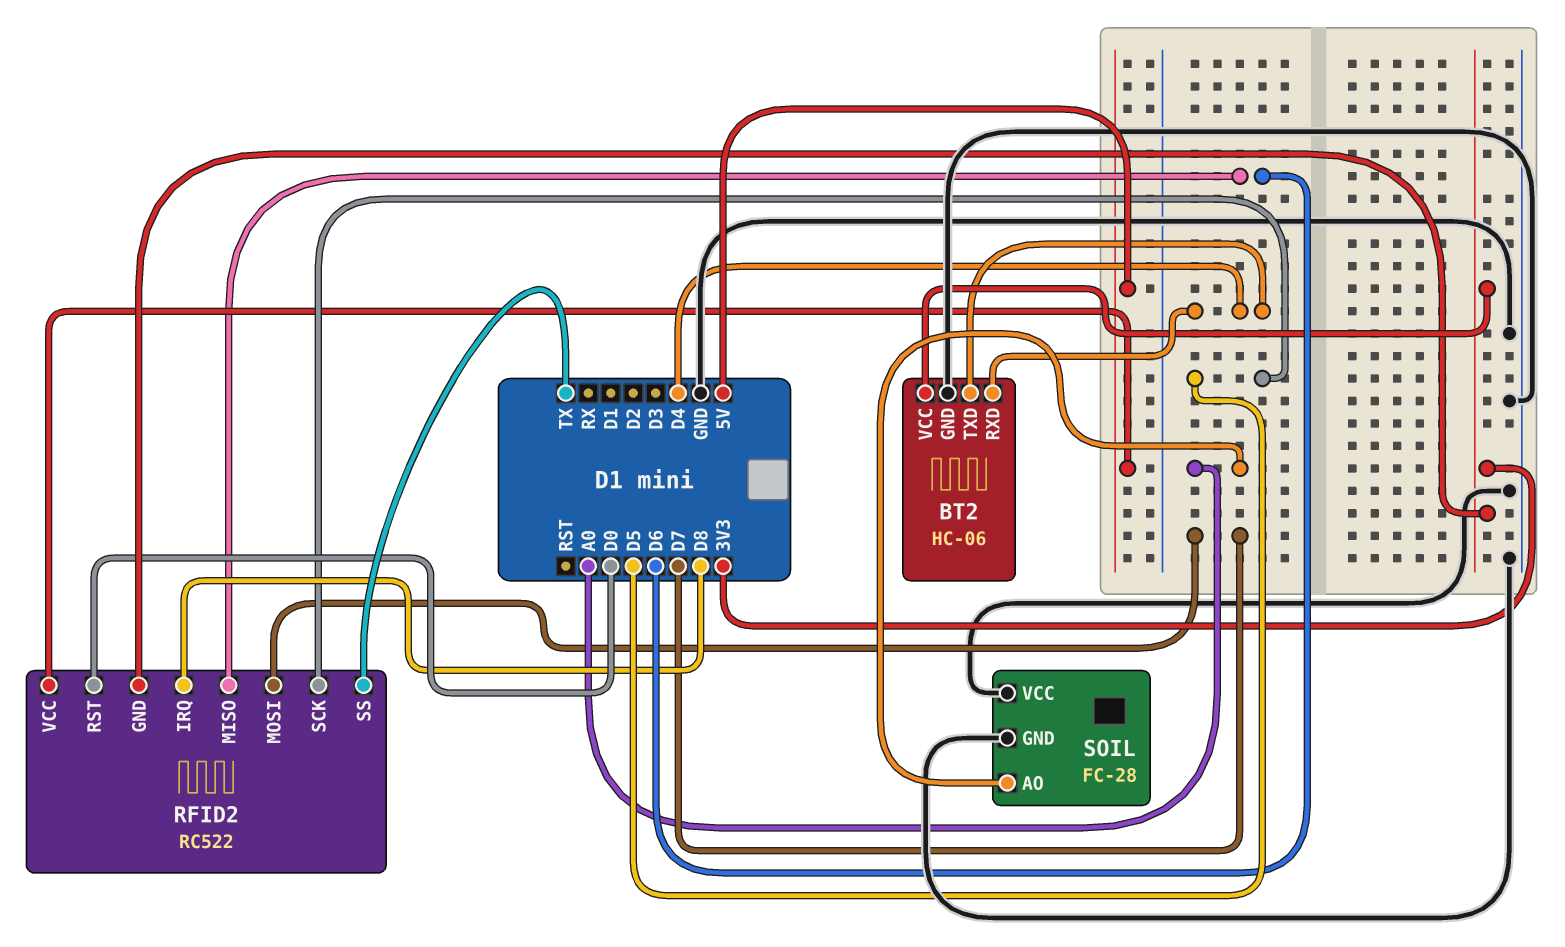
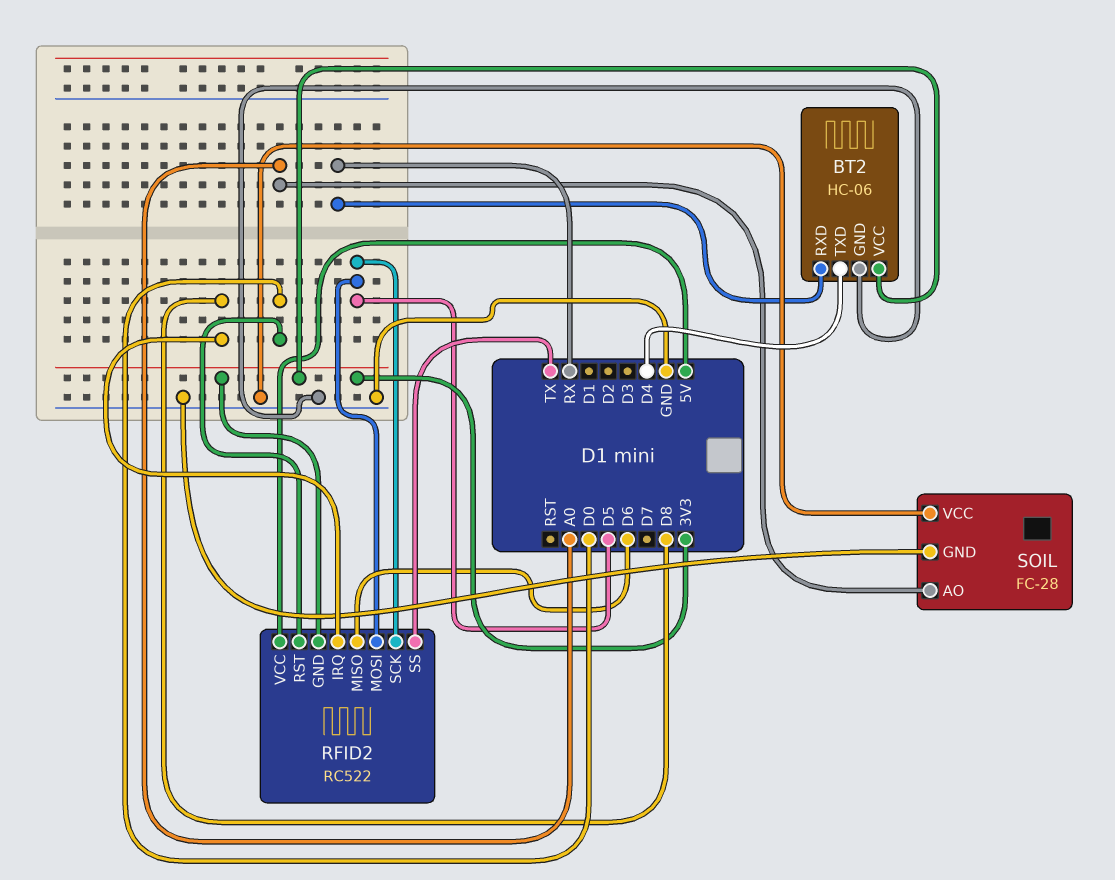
BT2 pin RXD: D4 -> RX
RFID2 pin MOSI: D7 -> D5

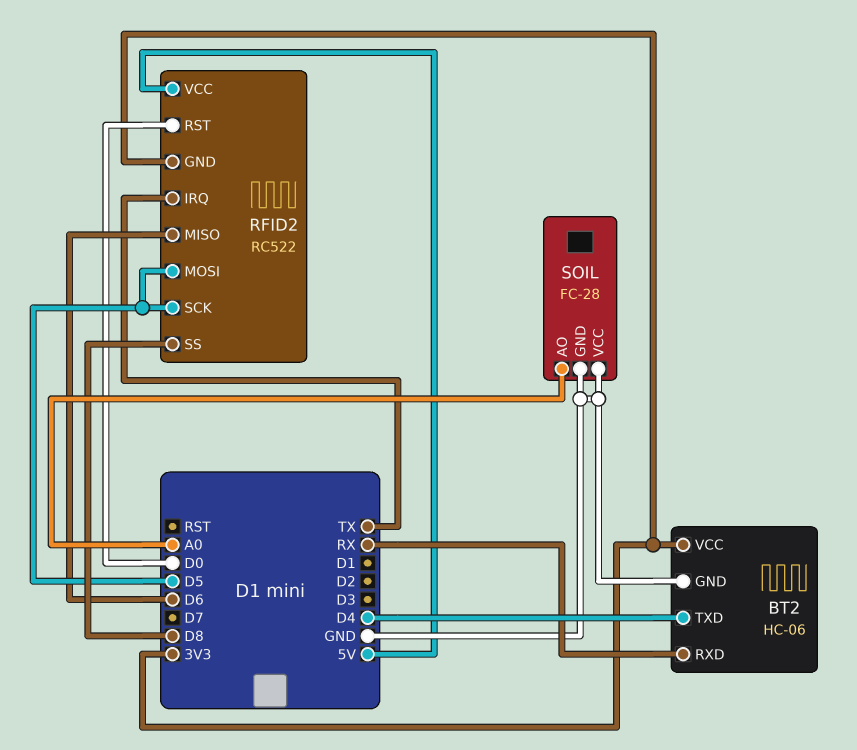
RFID2 pin IRQ: D8 -> TX
RFID2 pin SS: TX -> D8

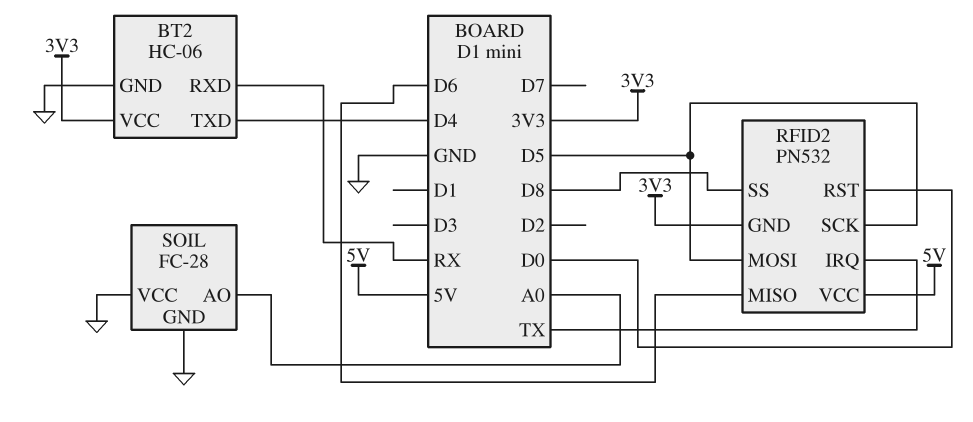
RFID2: RC522 -> PN532

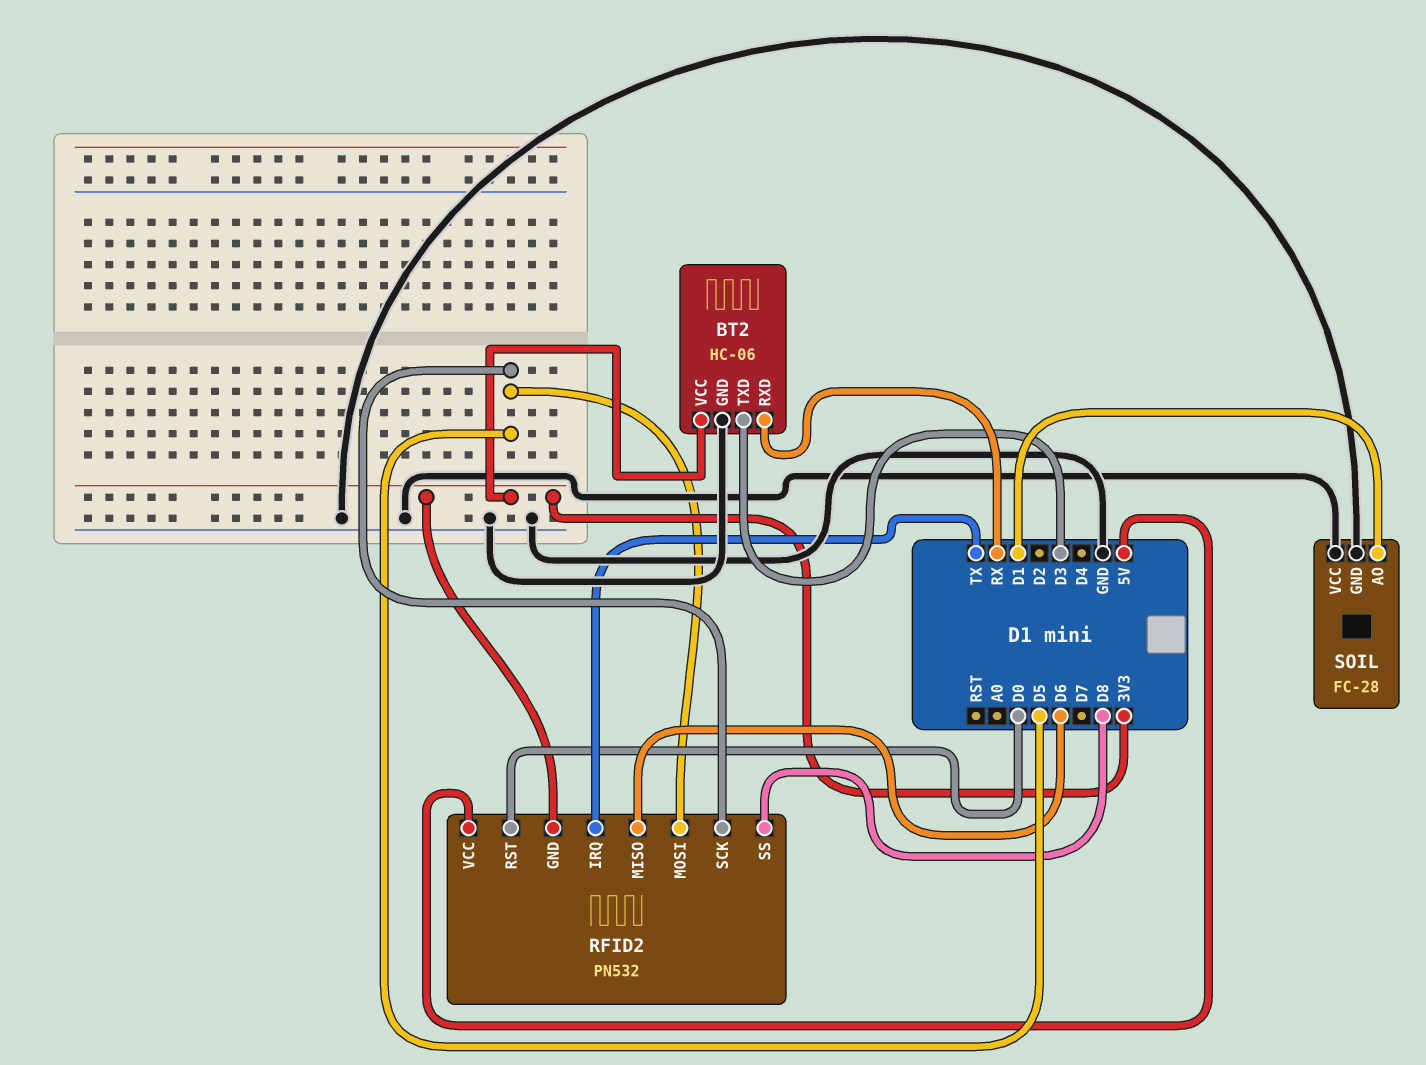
BT2 pin TXD: D4 -> D3
SOIL pin AO: A0 -> D1

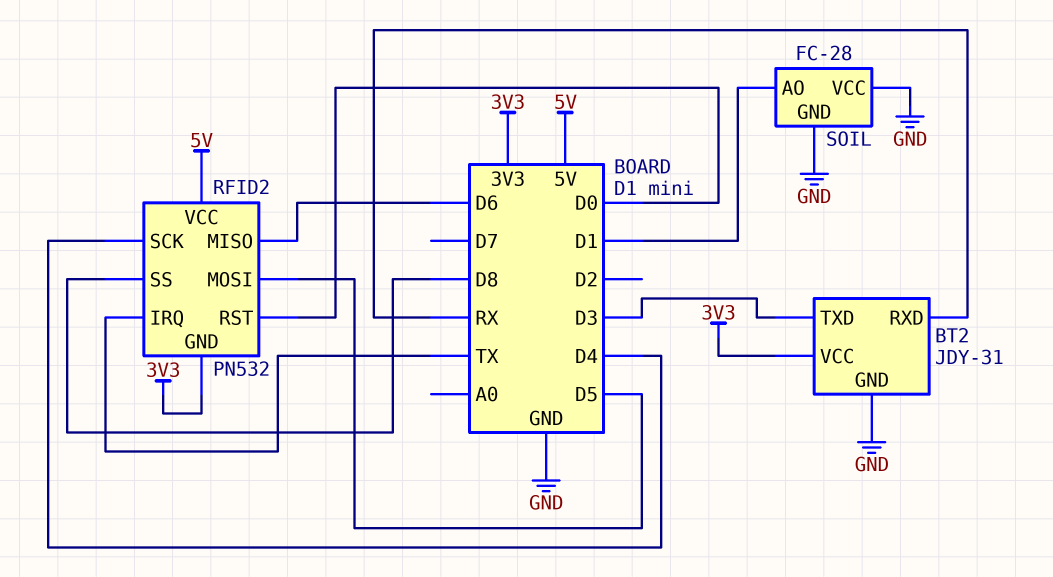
BT2: HC-06 -> JDY-31
RFID2 pin SCK: D5 -> D4

